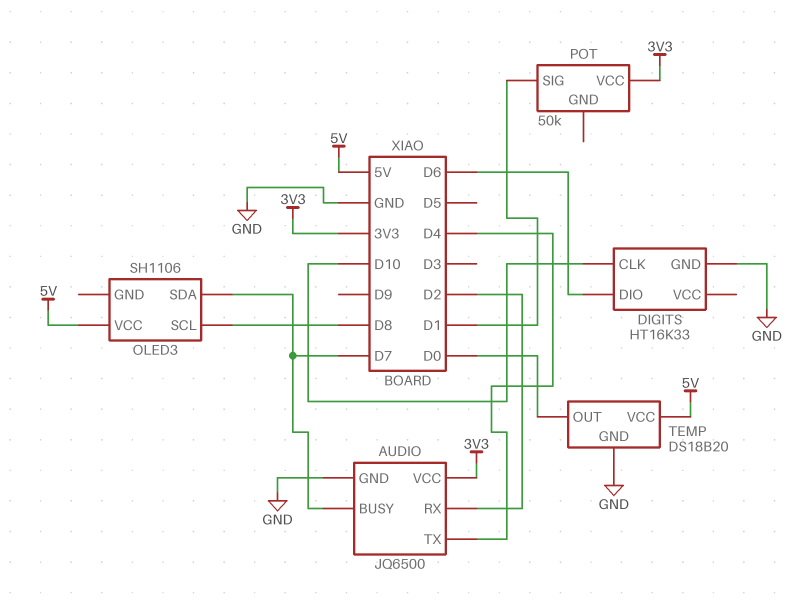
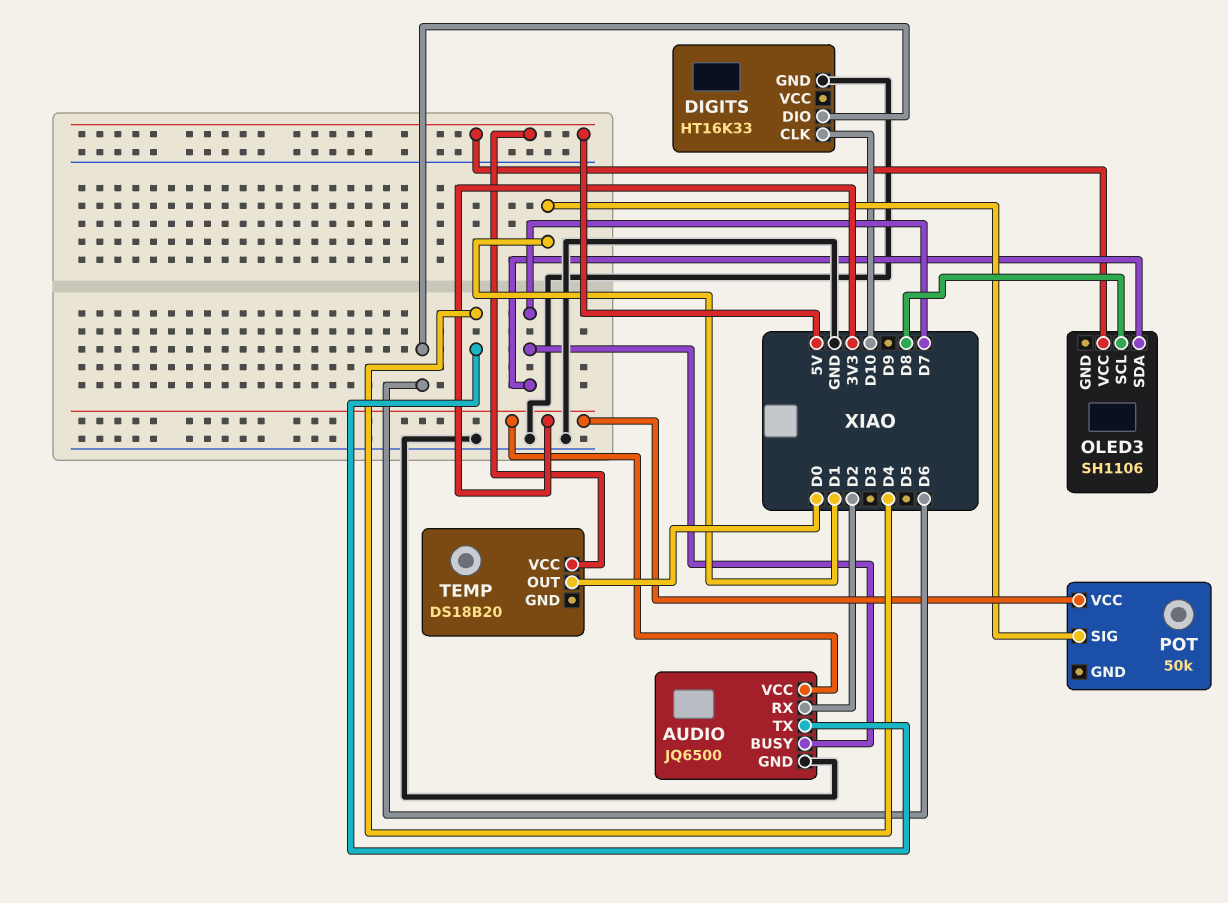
TEMP pin GND: GND -> none

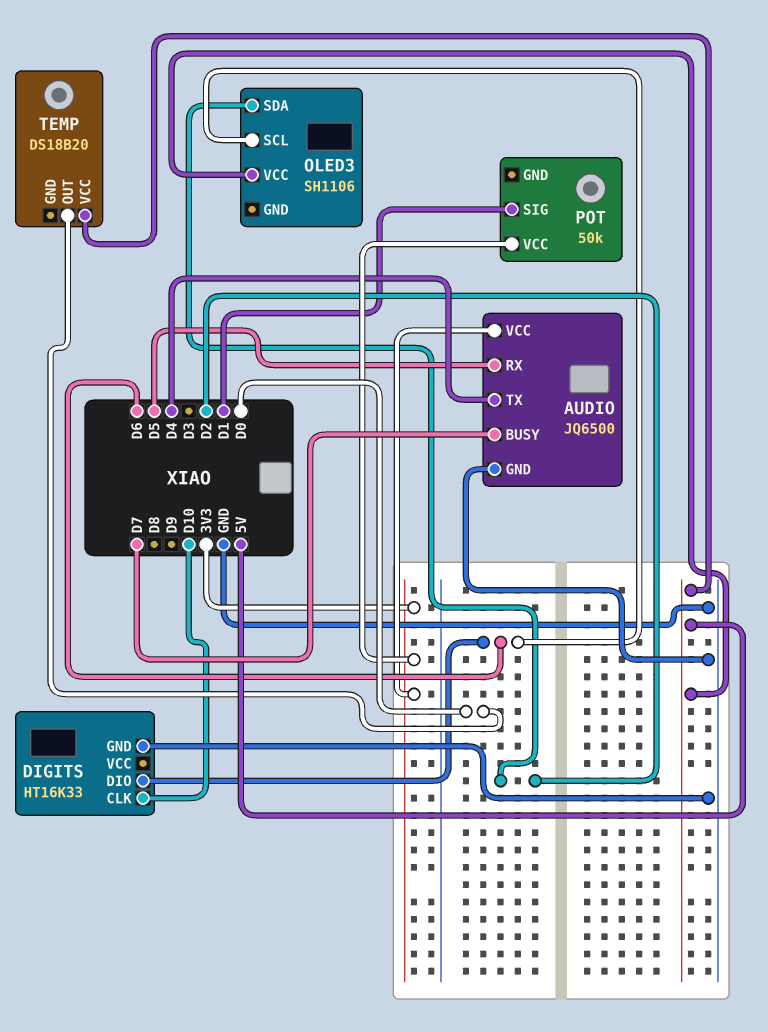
AUDIO pin RX: D2 -> D5
OLED3 pin SCL: D8 -> D6
OLED3 pin SDA: D7 -> D2

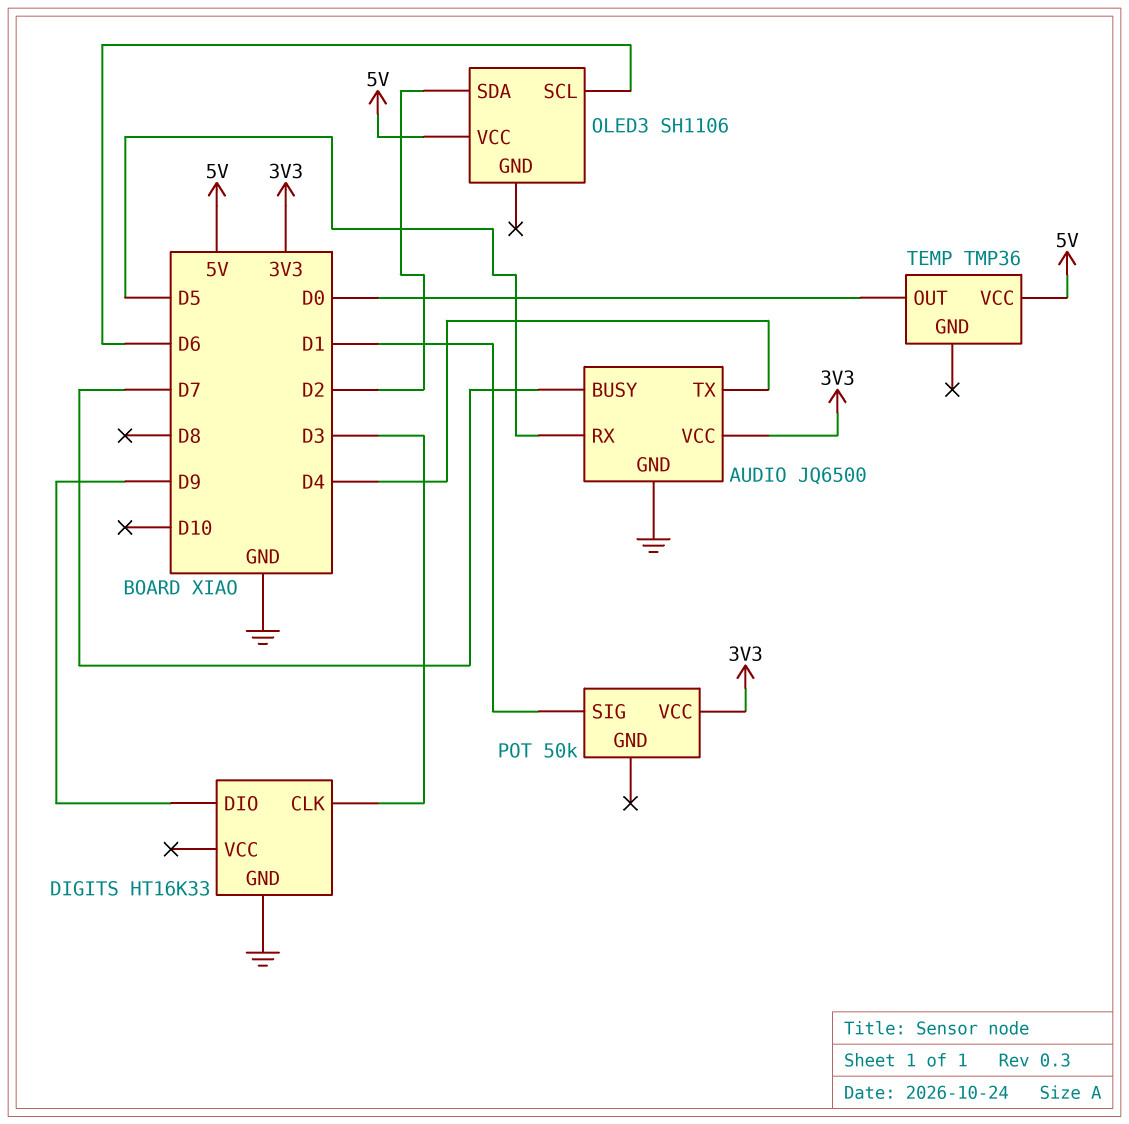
DIGITS pin CLK: D10 -> D3
DIGITS pin DIO: D6 -> D9
TEMP: DS18B20 -> TMP36

